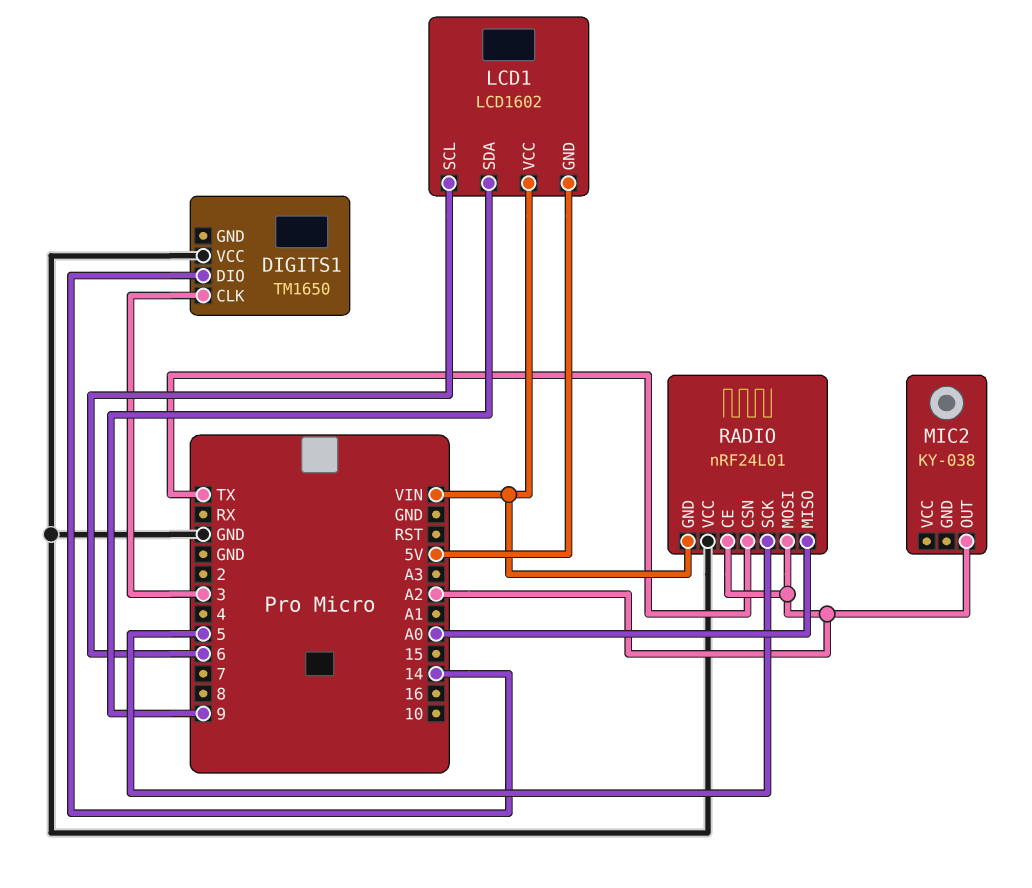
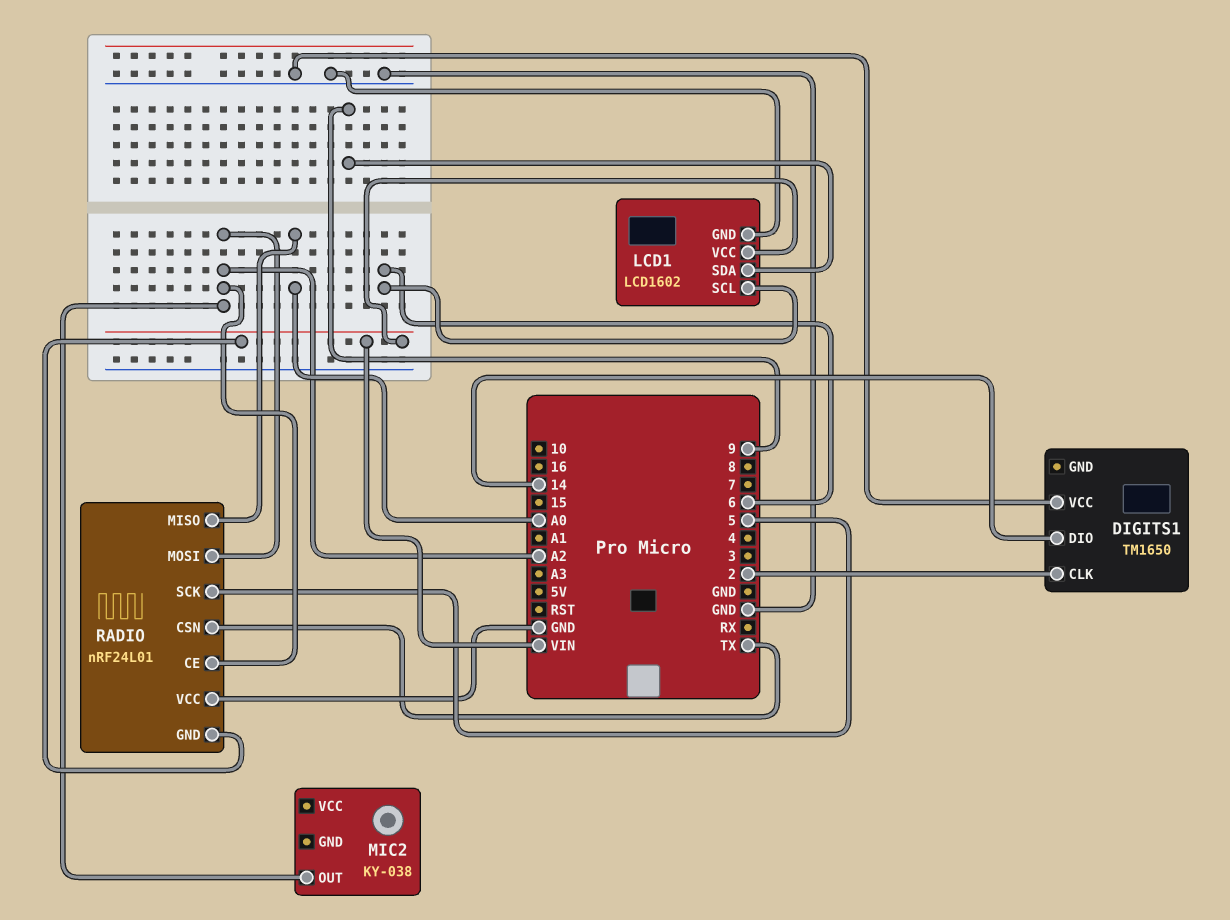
DIGITS1 pin CLK: 3 -> 2
LCD1 pin GND: 5V -> GND

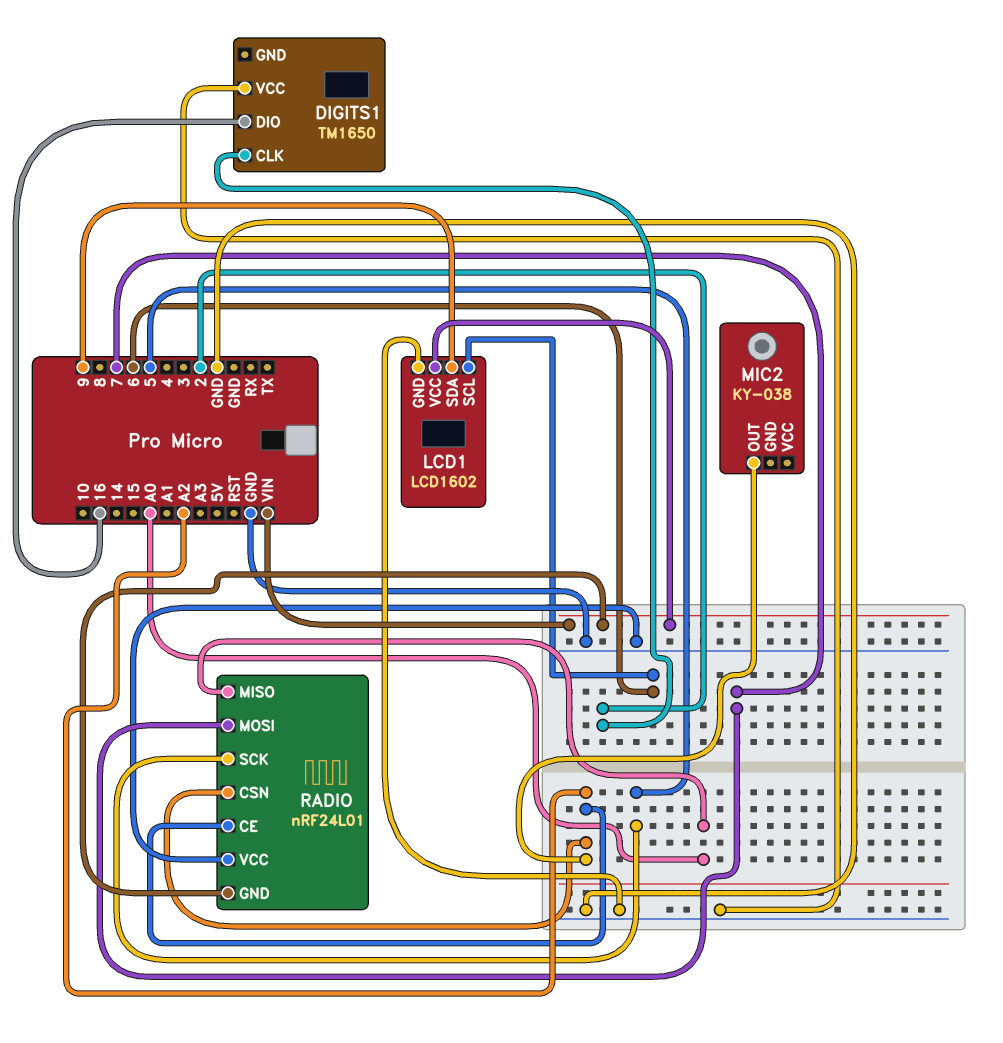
DIGITS1 pin DIO: 14 -> 16
RADIO pin CSN: TX -> A2
RADIO pin MOSI: A2 -> 7

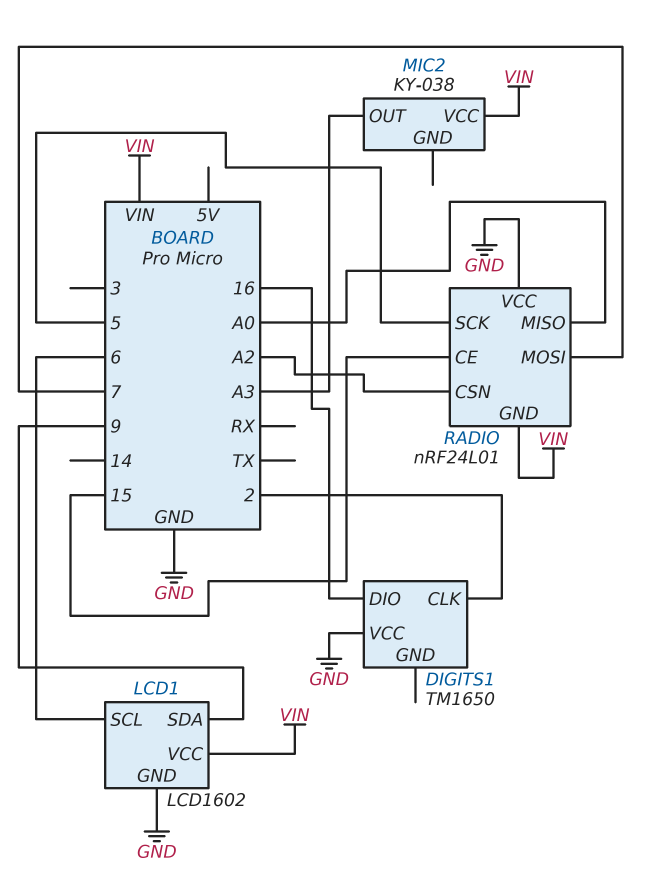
MIC2 pin OUT: A2 -> A3
MIC2 pin VCC: none -> VIN
RADIO pin CE: A2 -> 15

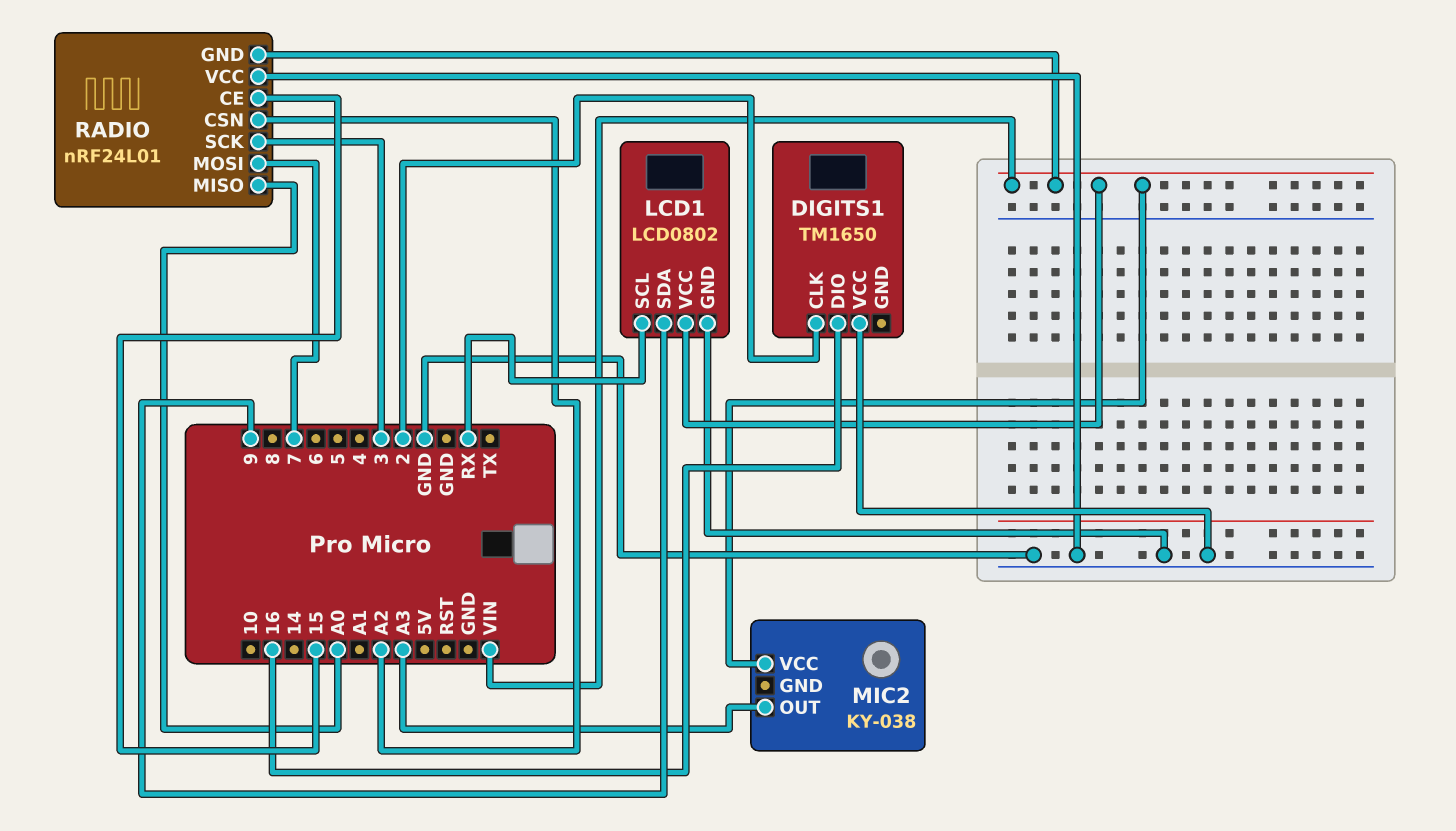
LCD1: LCD1602 -> LCD0802
LCD1 pin SCL: 6 -> RX
RADIO pin SCK: 5 -> 3

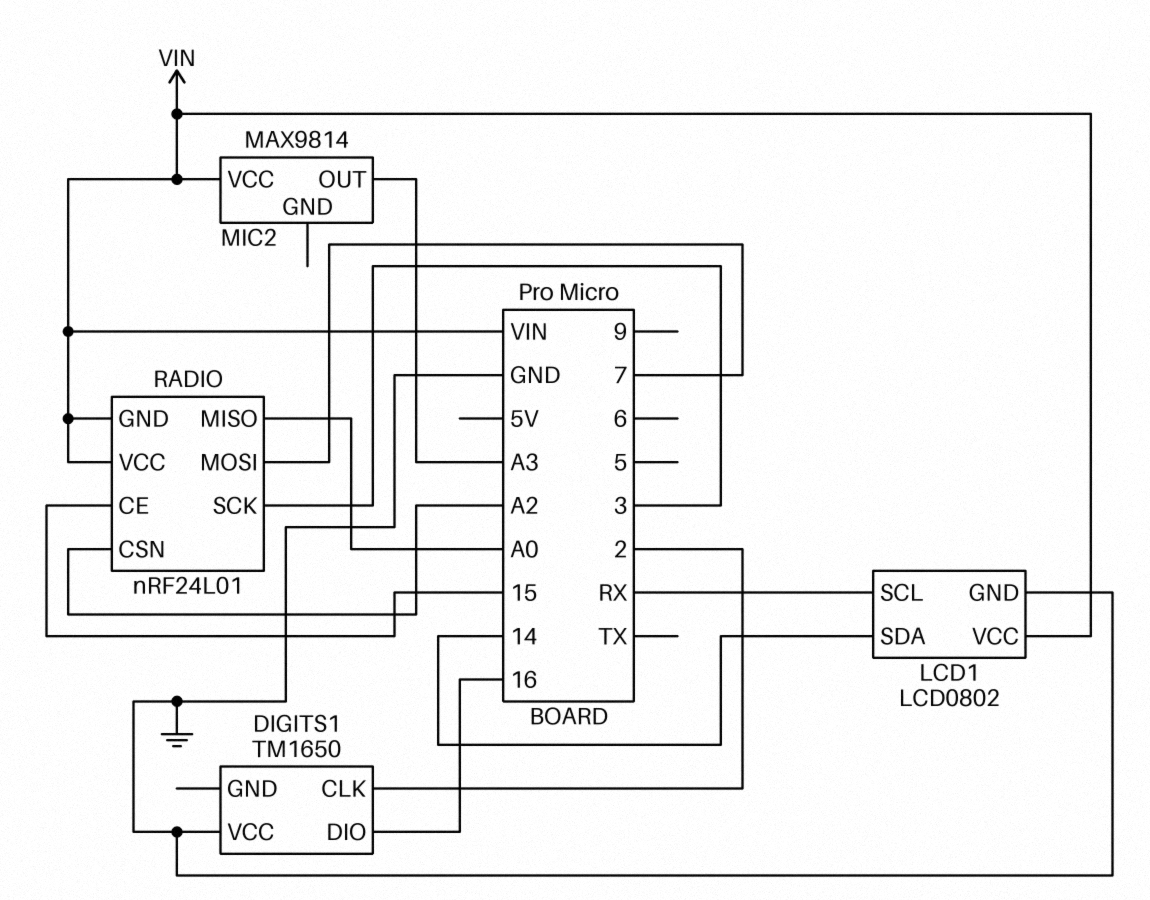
LCD1 pin SDA: 9 -> 14
MIC2: KY-038 -> MAX9814
RADIO pin VCC: GND -> VIN

